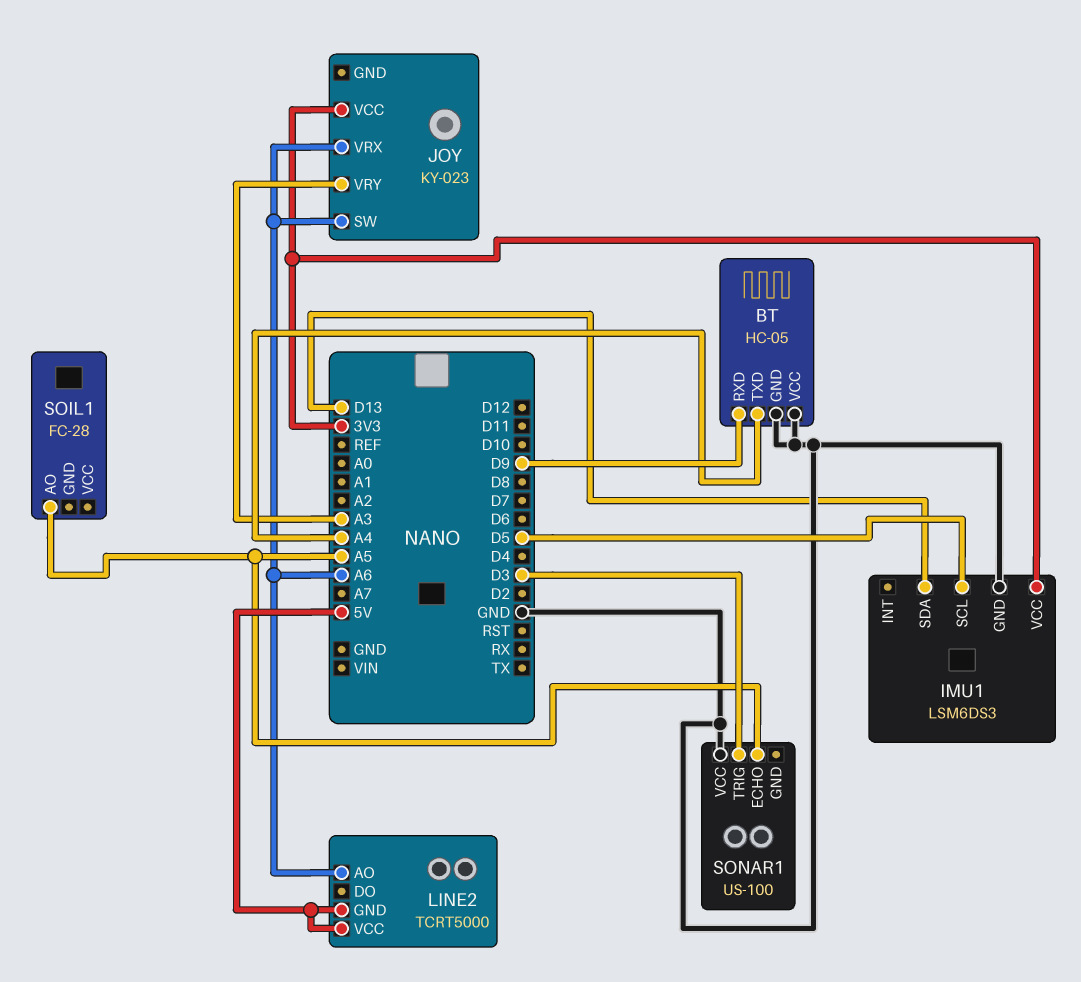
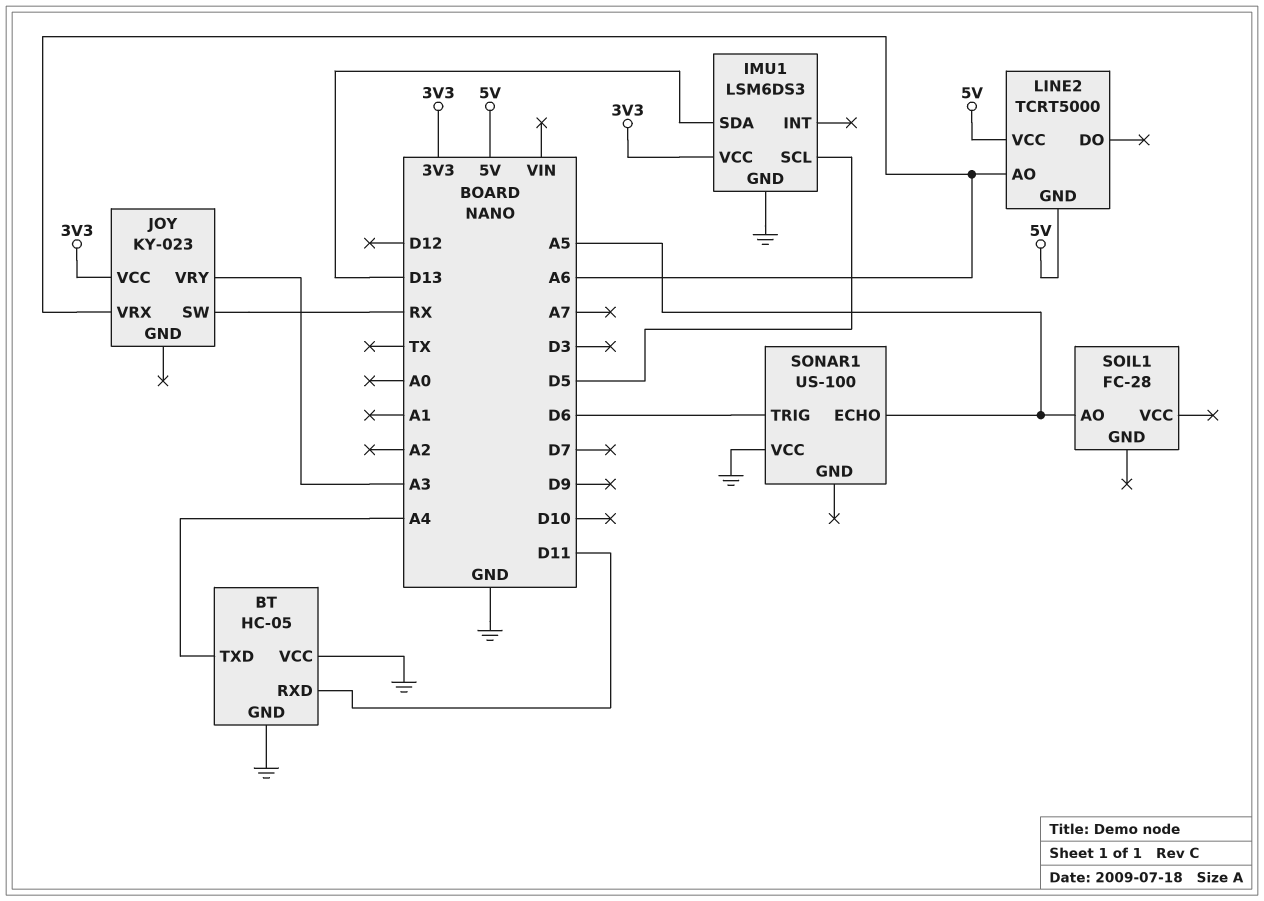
BT pin RXD: D9 -> D11
JOY pin SW: A6 -> RX
SONAR1 pin TRIG: D3 -> D6

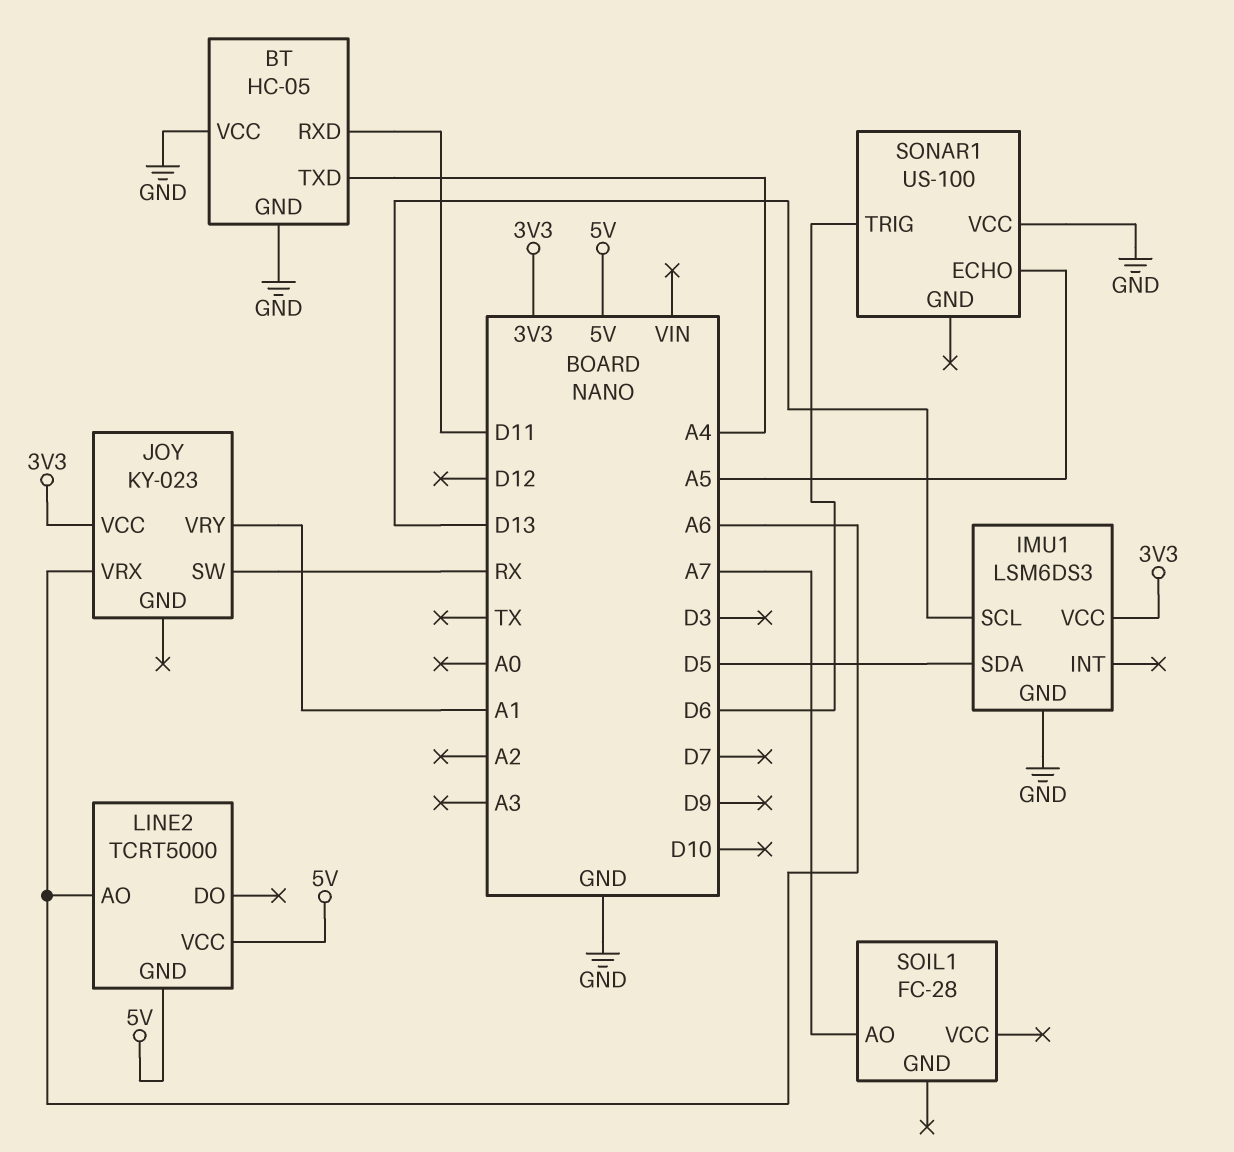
IMU1 pin SCL: D5 -> D13
IMU1 pin SDA: D13 -> D5
JOY pin VRY: A3 -> A1
SOIL1 pin AO: A5 -> A7

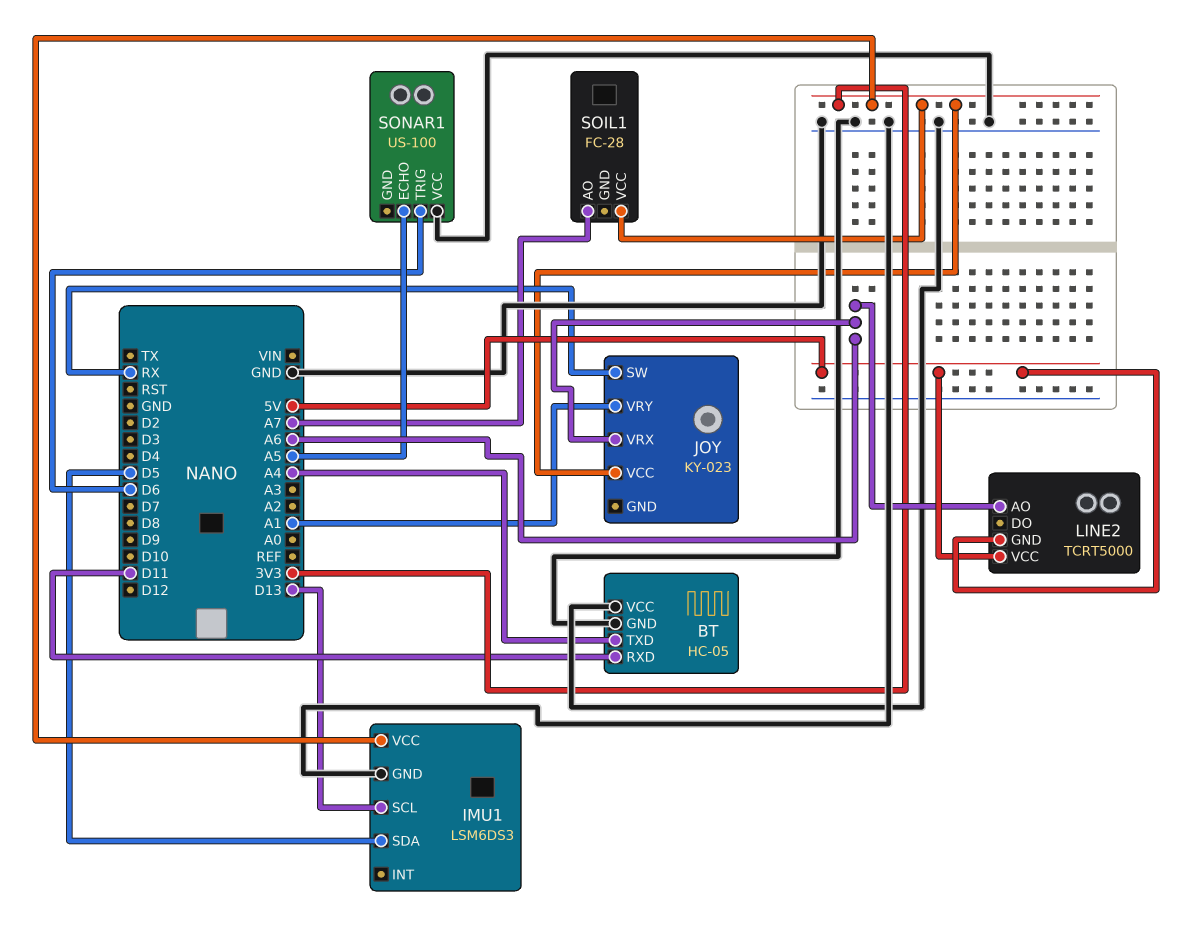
SOIL1 pin VCC: none -> 3V3

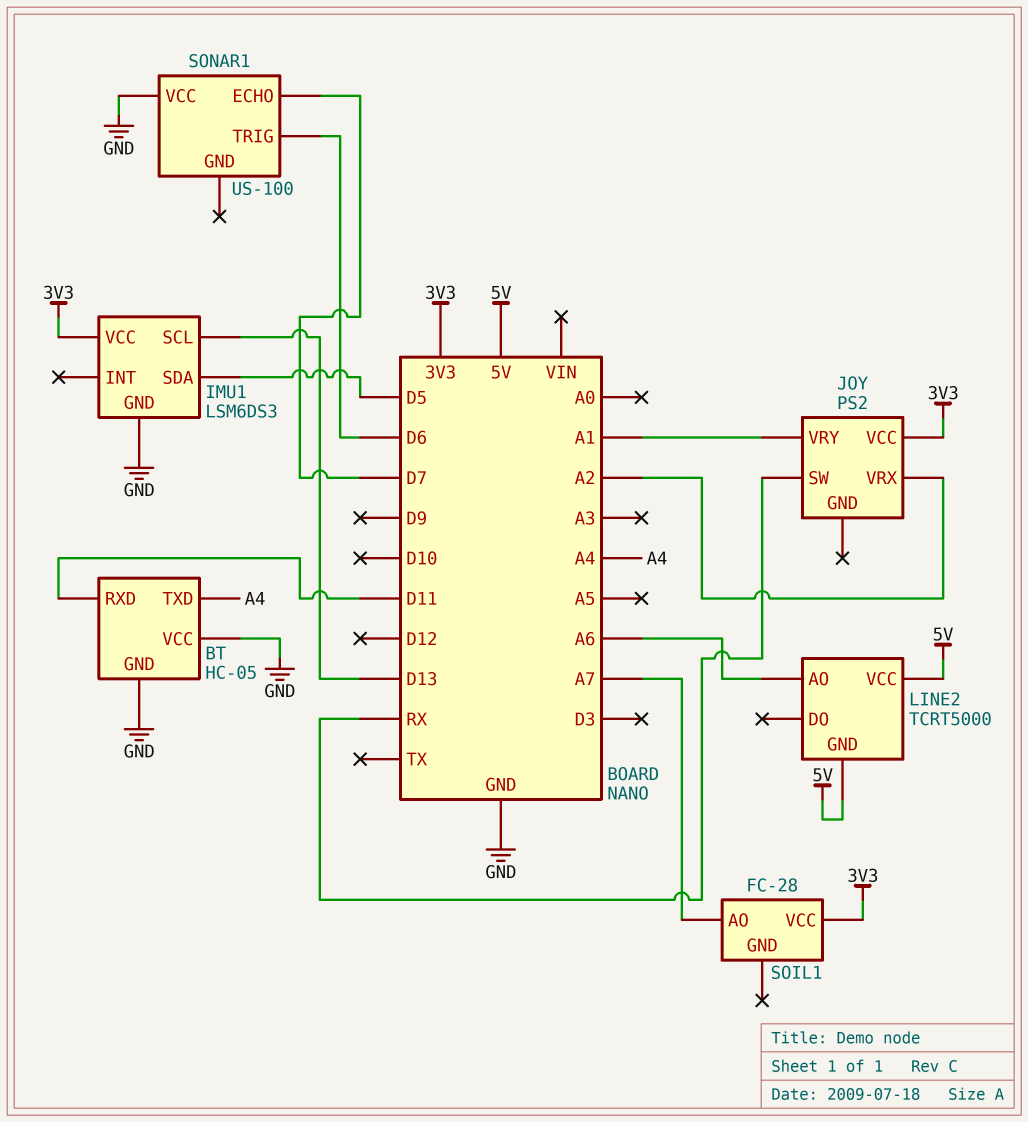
JOY: KY-023 -> PS2
JOY pin VRX: A6 -> A2
SONAR1 pin ECHO: A5 -> D7

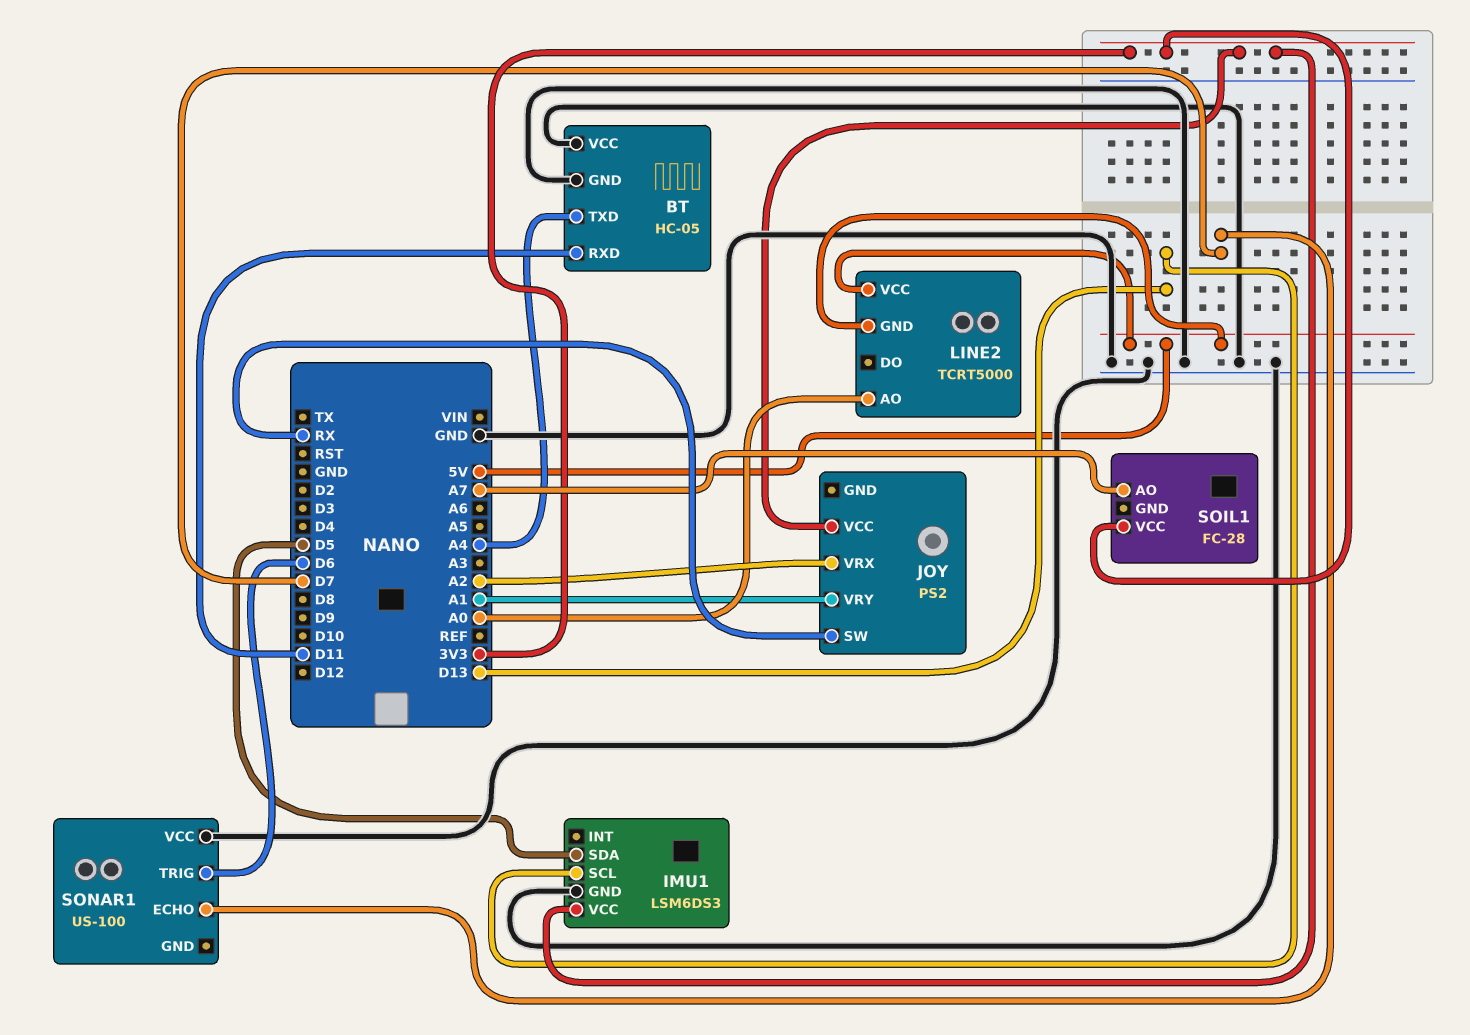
LINE2 pin AO: A6 -> A0

